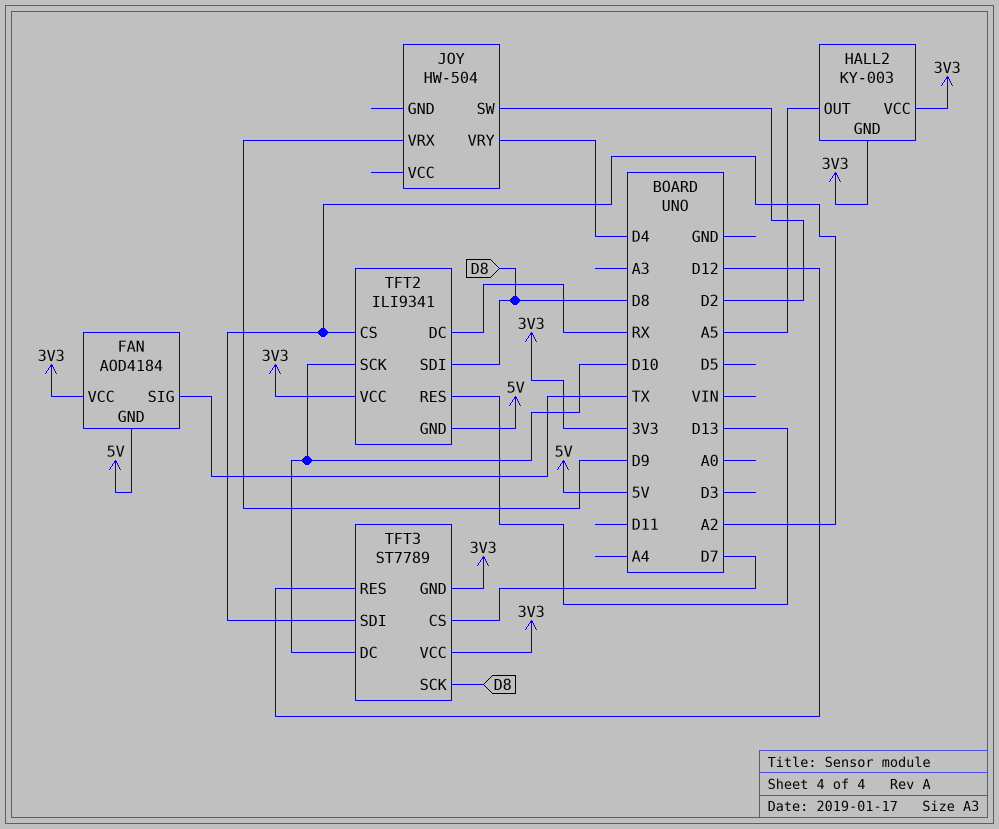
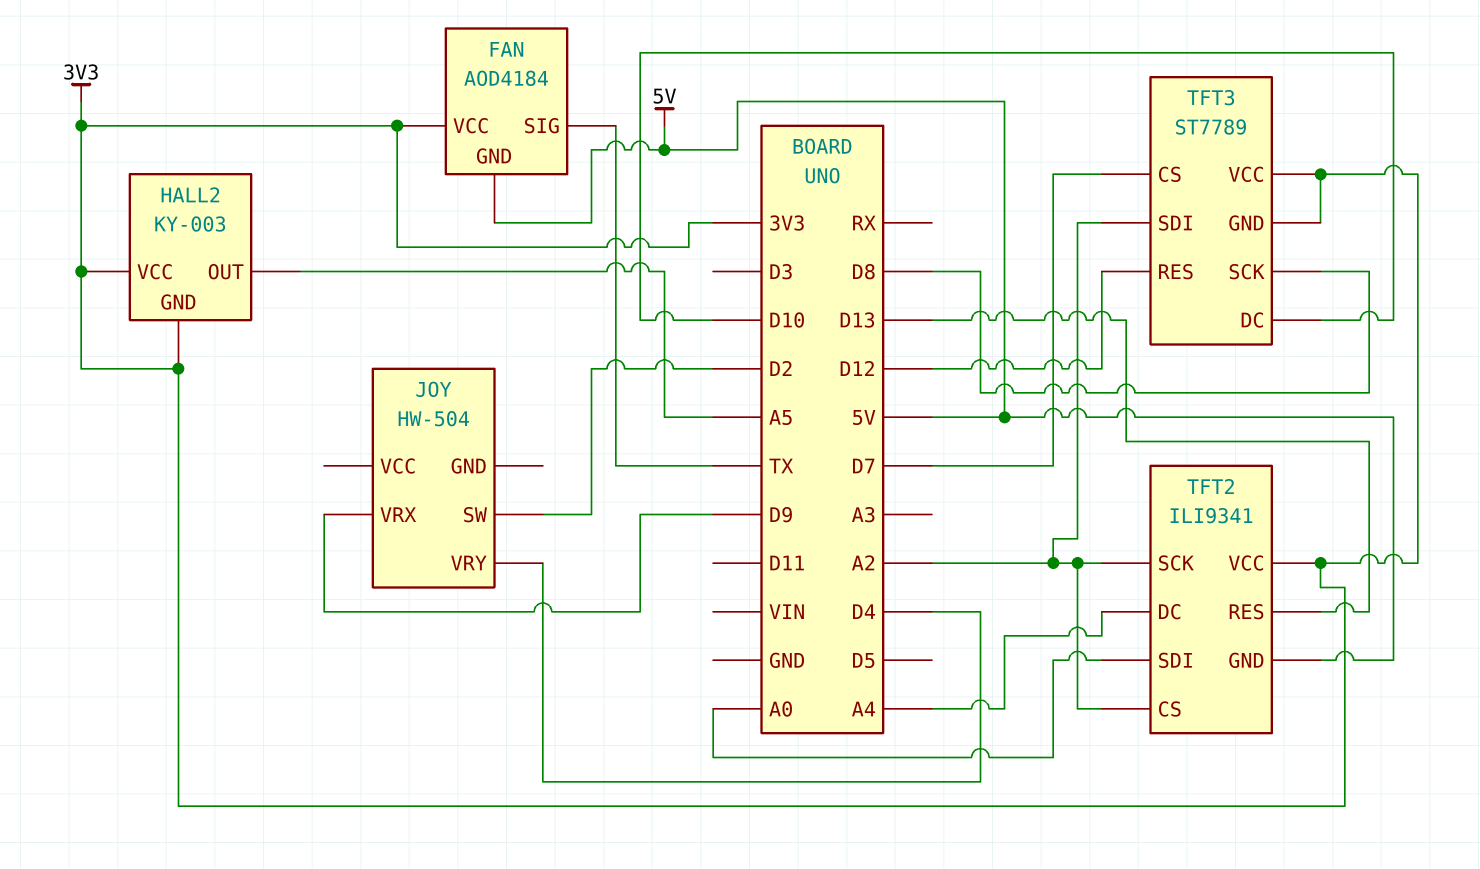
TFT2 pin DC: RX -> A4
TFT2 pin SCK: D10 -> A2
TFT2 pin SDI: D8 -> A0

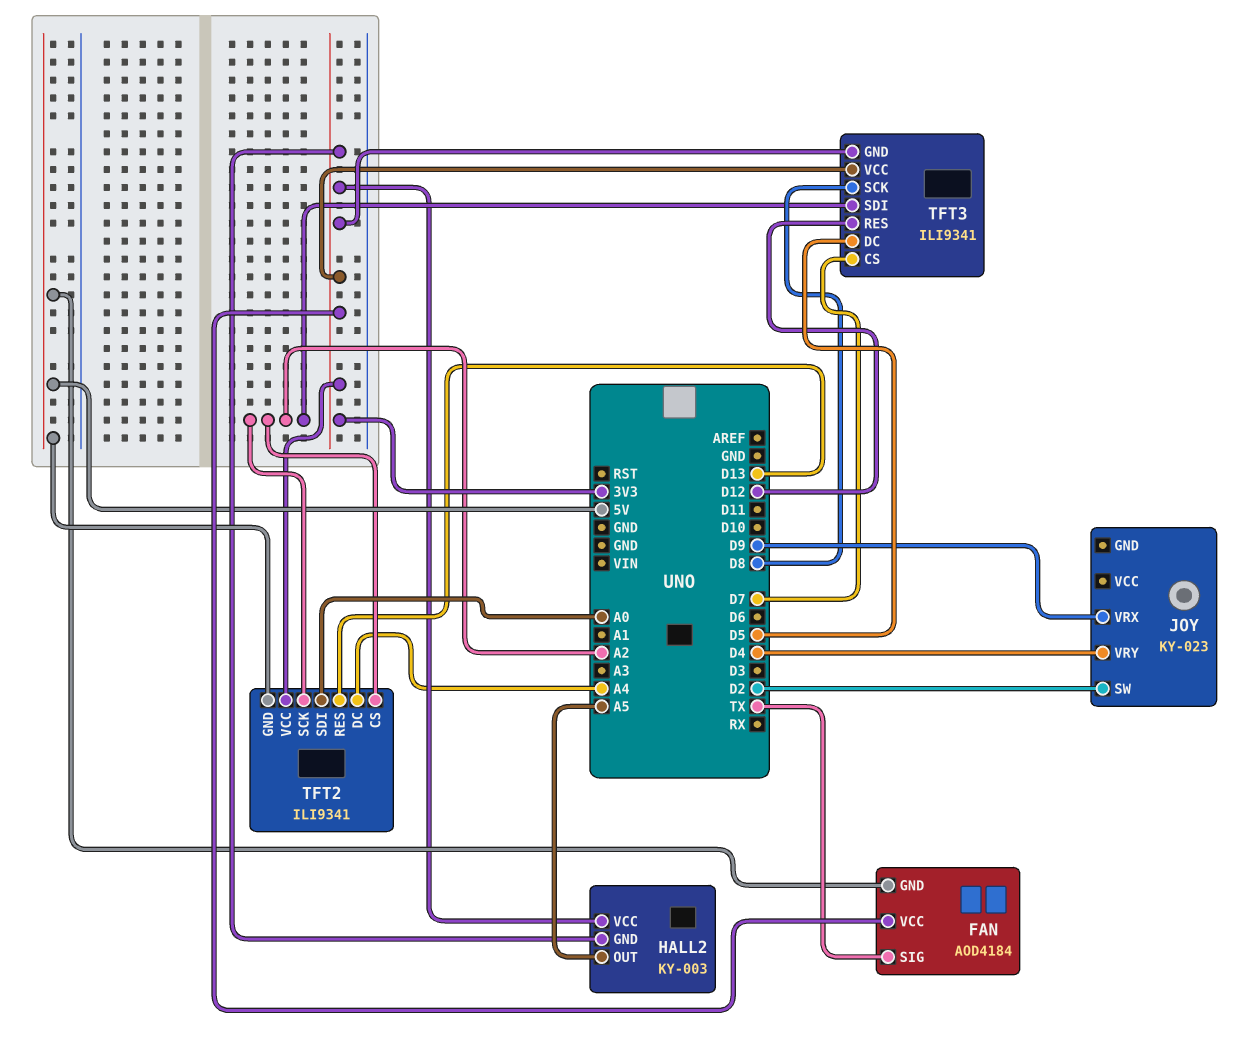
JOY: HW-504 -> KY-023
TFT3: ST7789 -> ILI9341
TFT3 pin DC: D10 -> D5

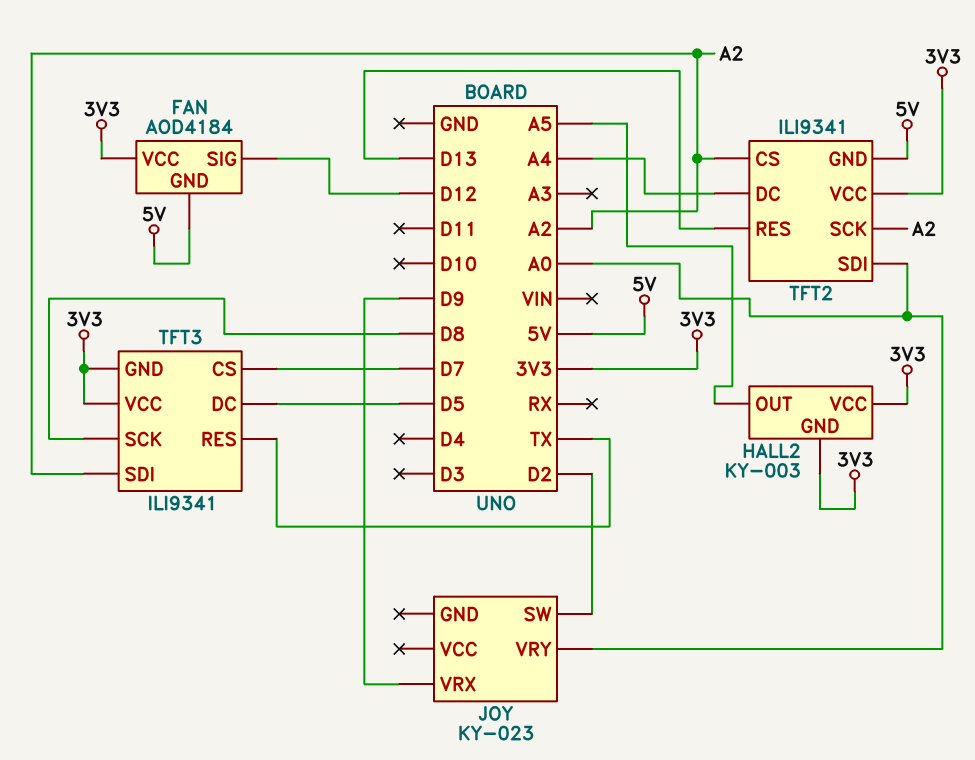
FAN pin SIG: TX -> D12
JOY pin VRY: D4 -> A0
TFT3 pin RES: D12 -> TX

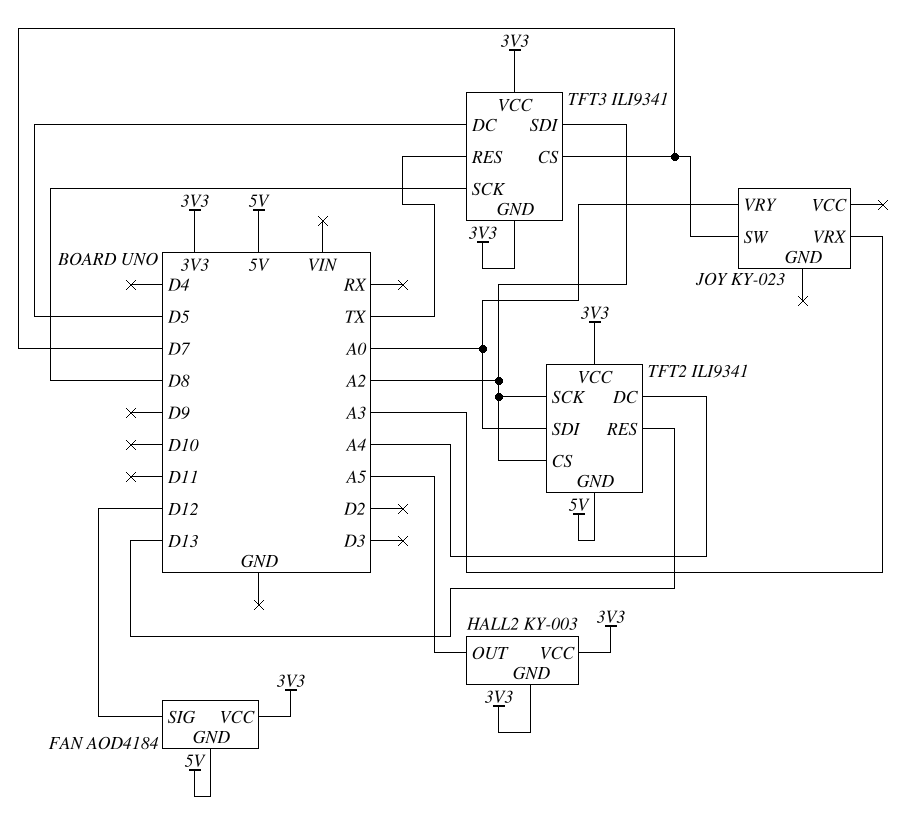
JOY pin SW: D2 -> D7
JOY pin VRX: D9 -> A3

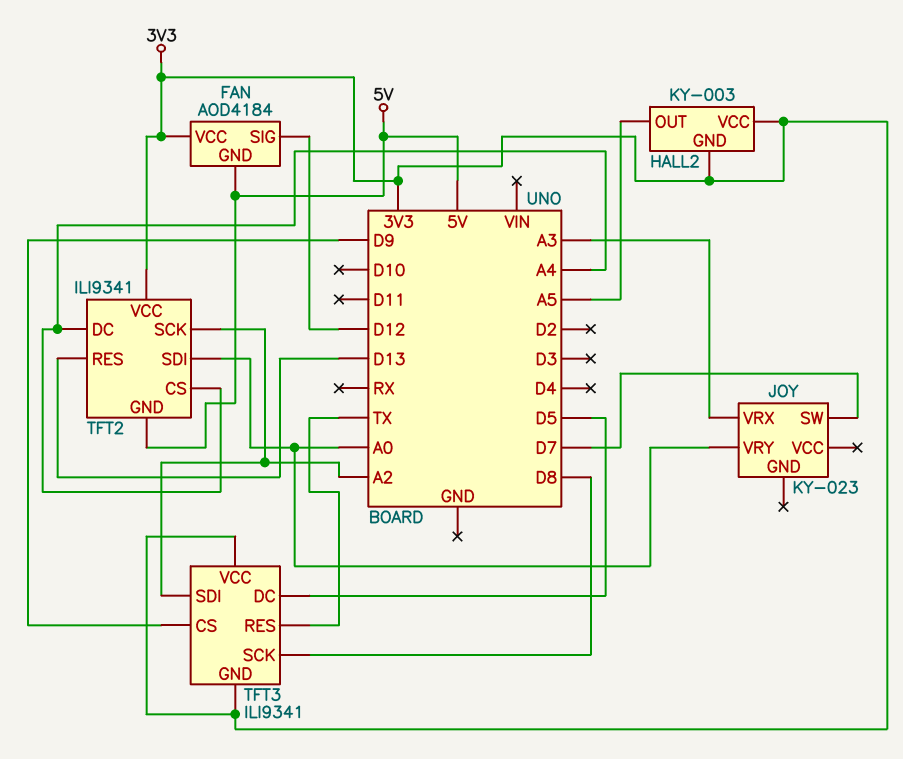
TFT2 pin CS: A2 -> A4
TFT3 pin CS: D7 -> D9

